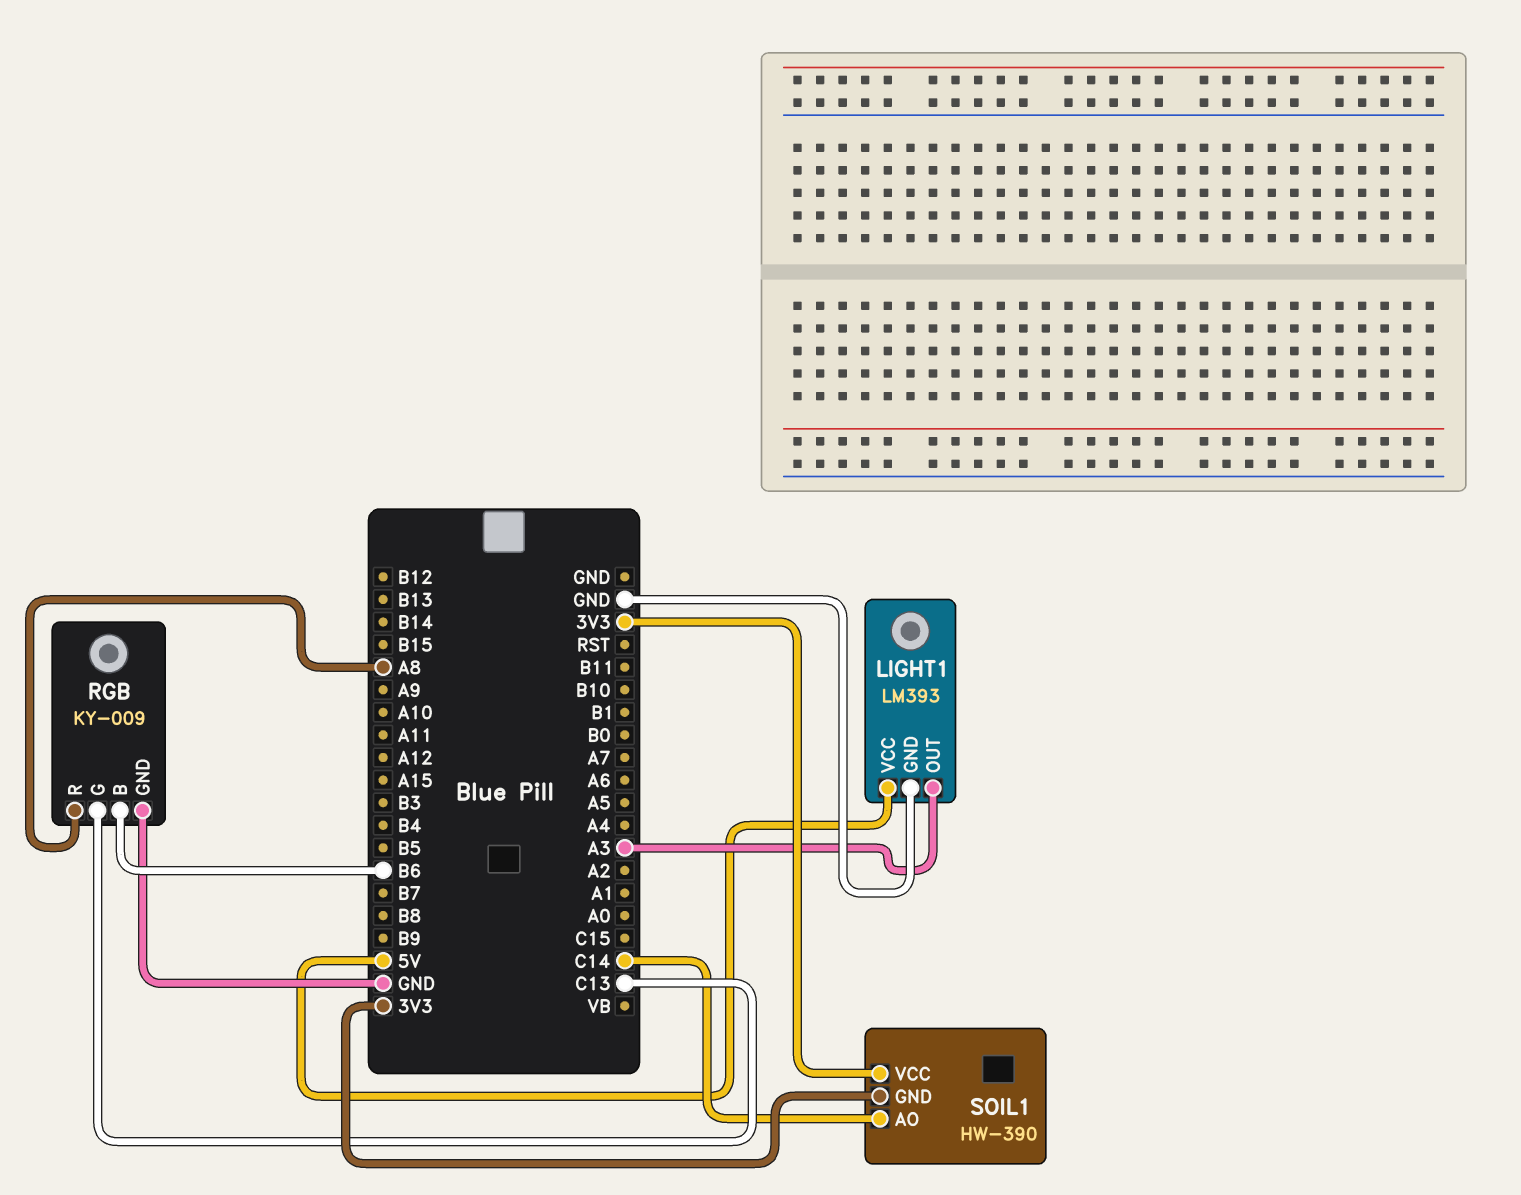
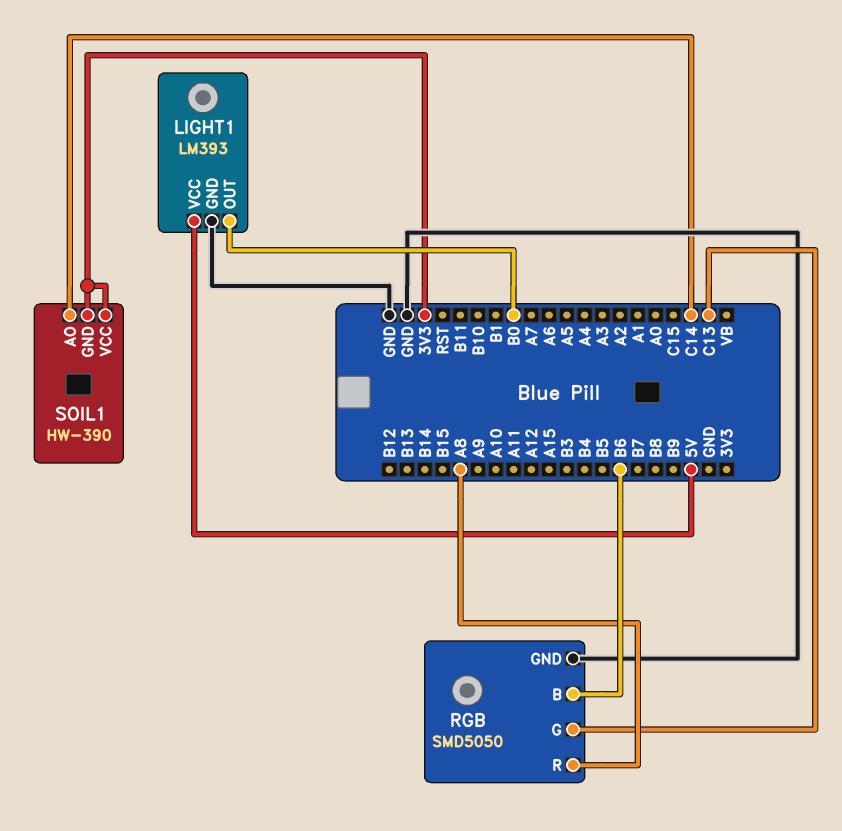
LIGHT1 pin OUT: A3 -> B0
RGB: KY-009 -> SMD5050

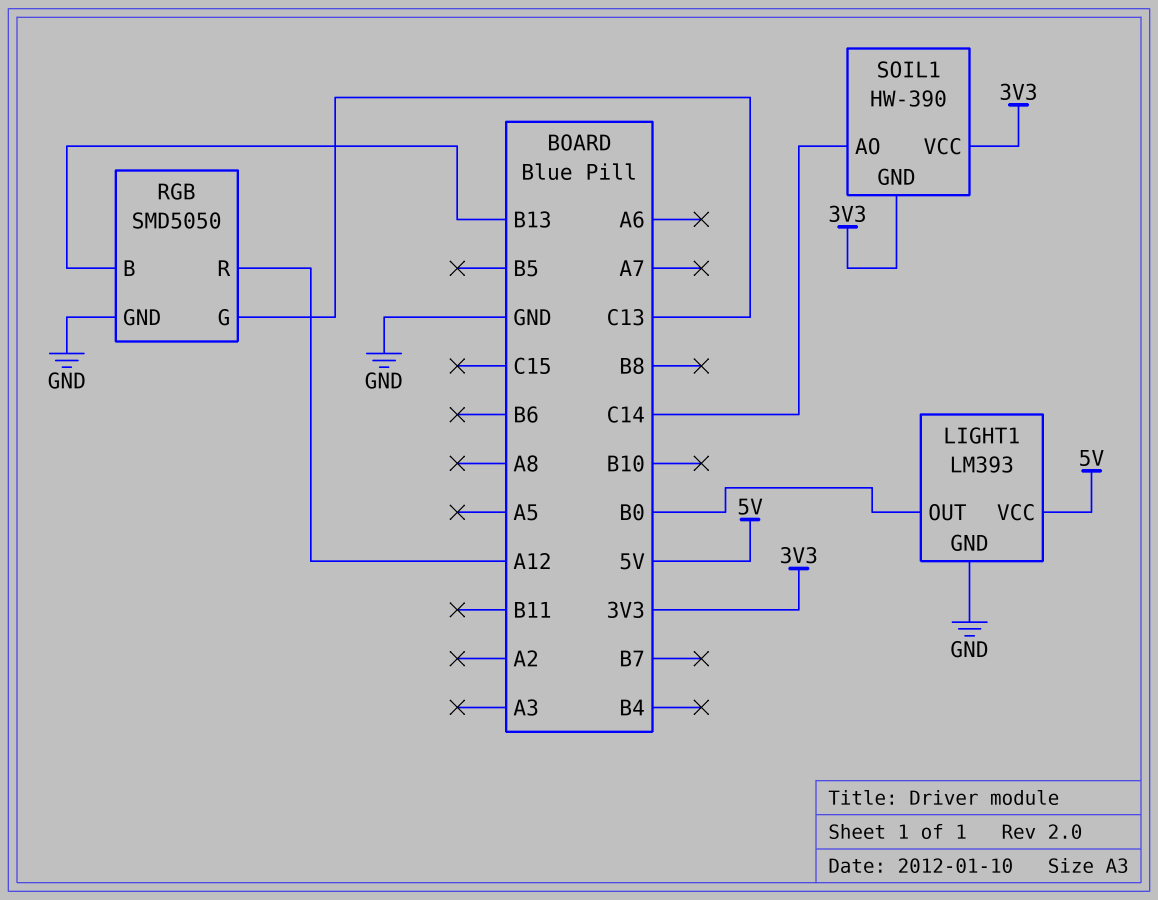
RGB pin B: B6 -> B13
RGB pin R: A8 -> A12

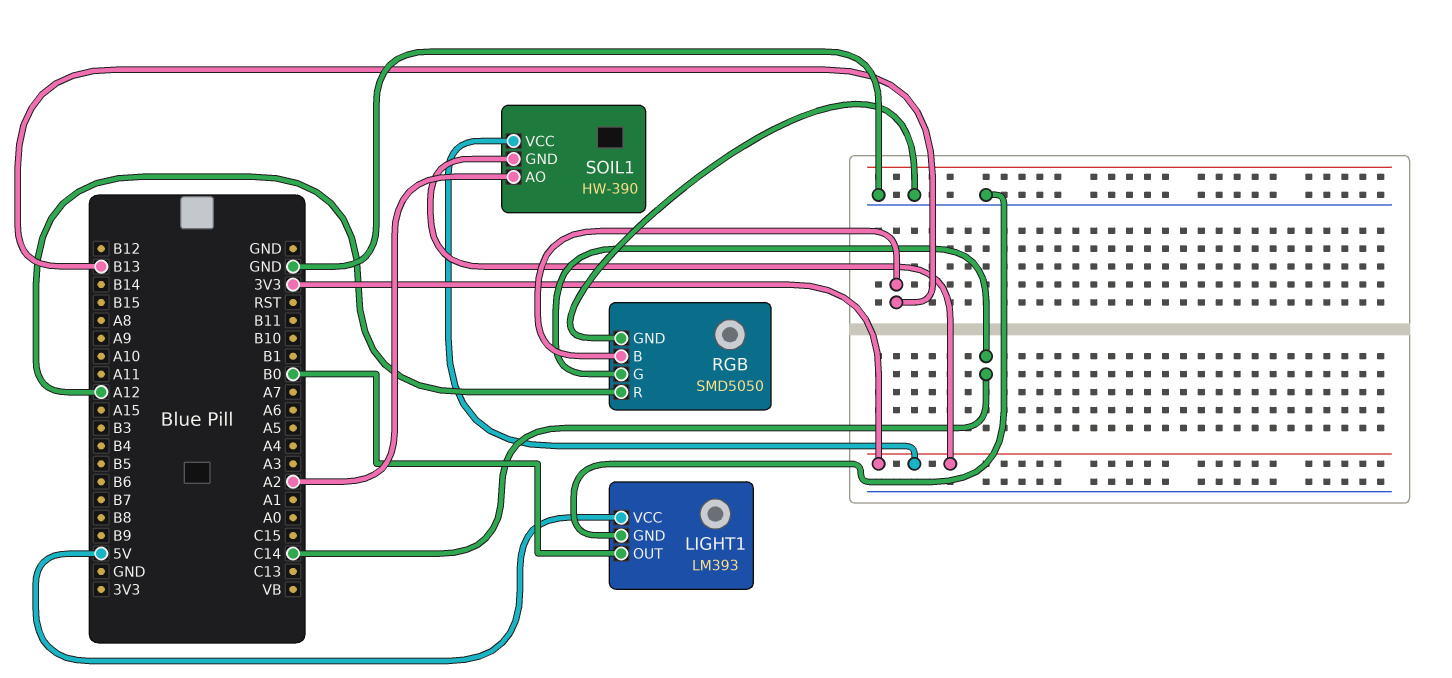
RGB pin G: C13 -> C14
SOIL1 pin AO: C14 -> A2

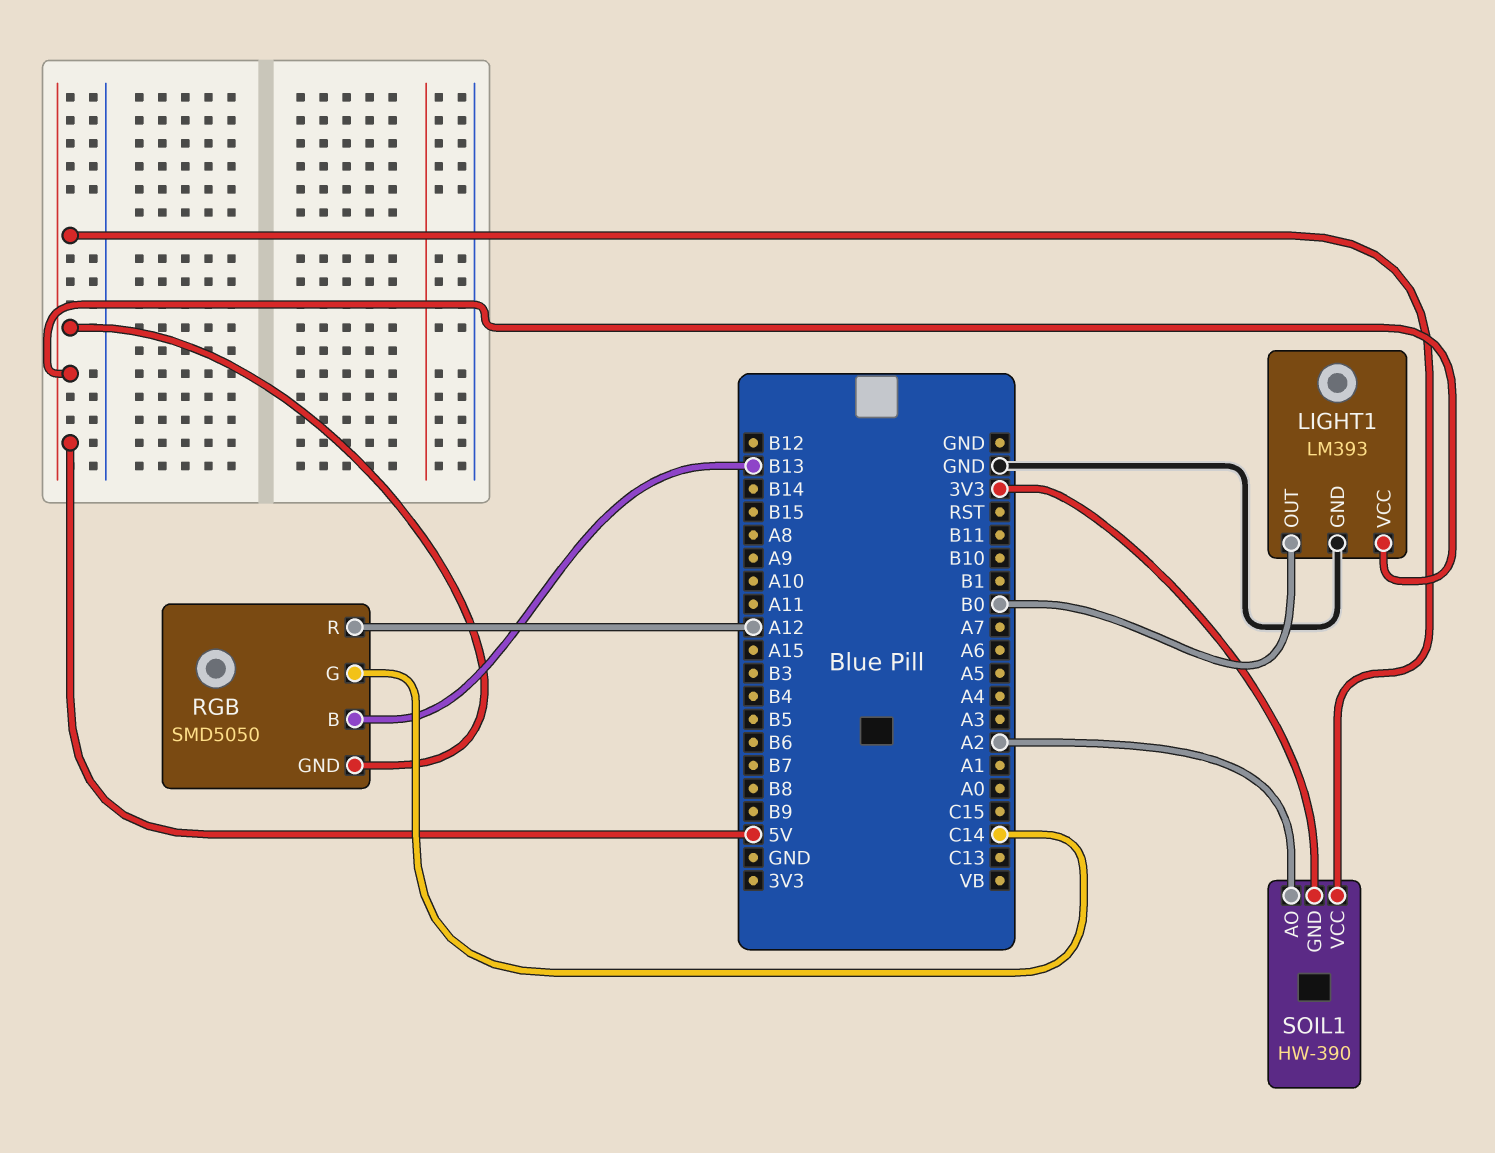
RGB pin GND: GND -> 5V
SOIL1 pin VCC: 3V3 -> 5V

